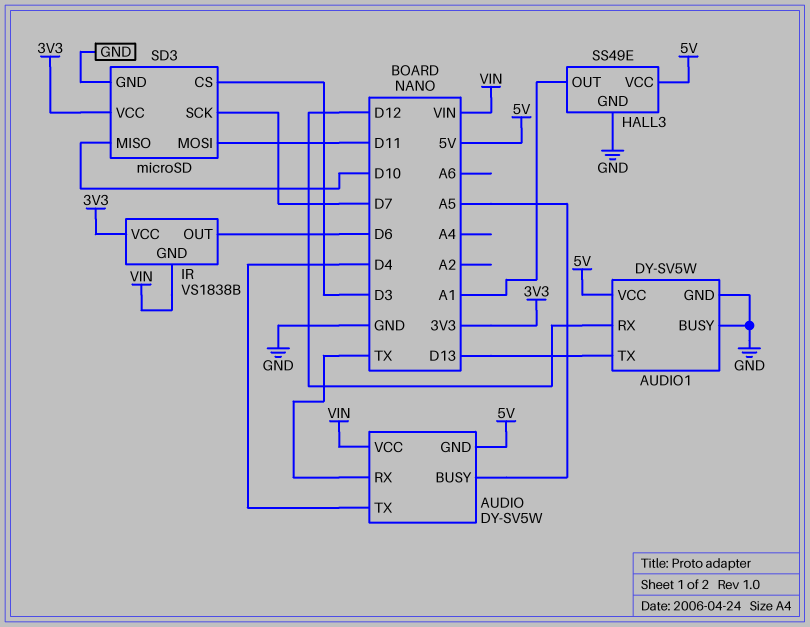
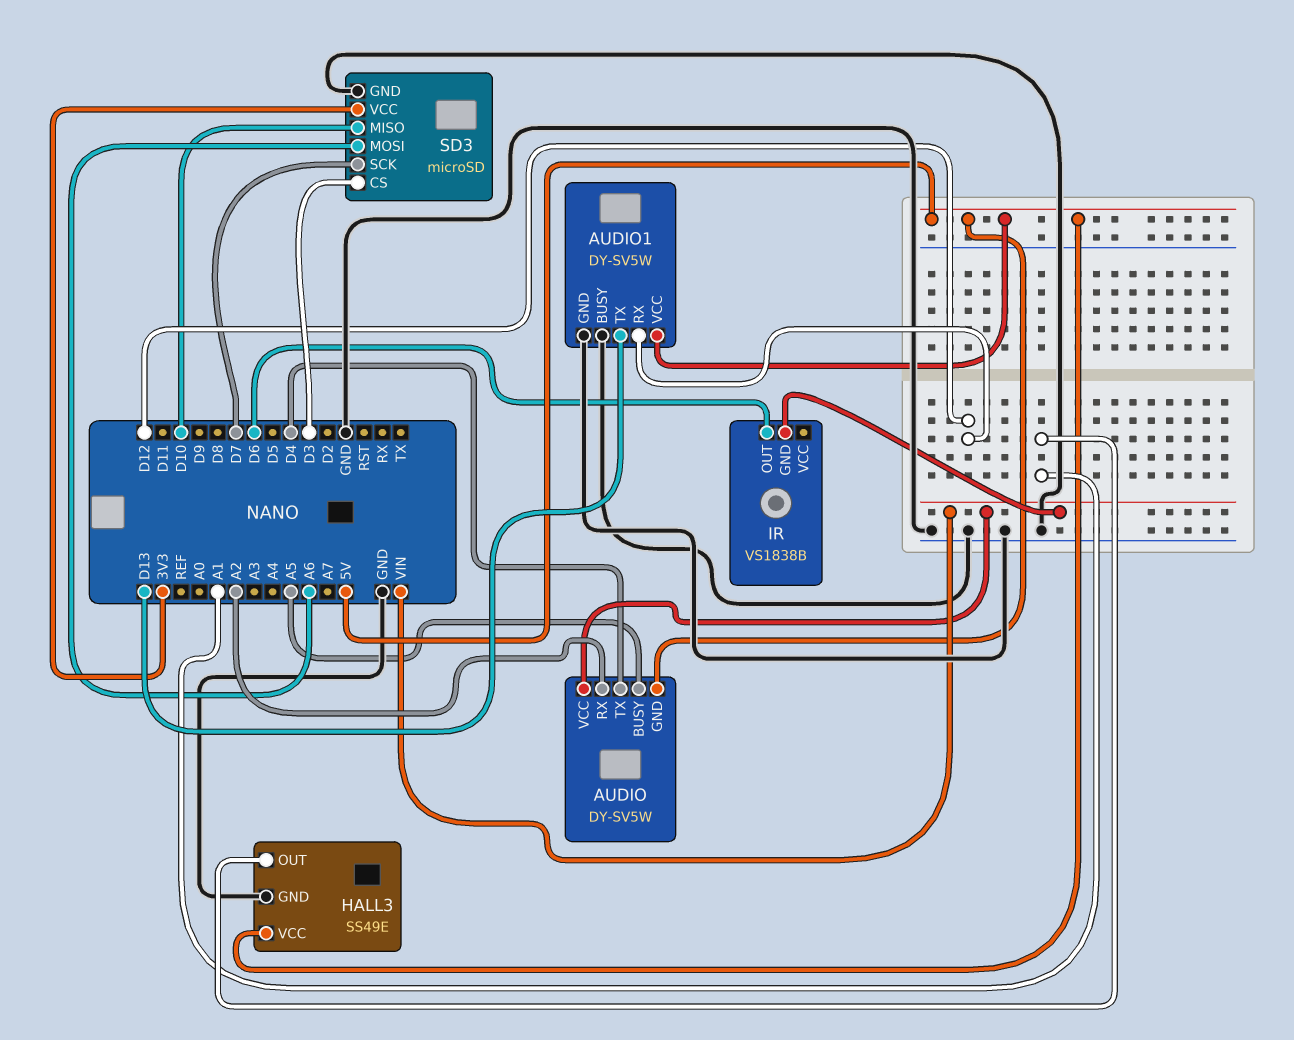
AUDIO pin RX: TX -> A2
IR pin VCC: 3V3 -> none
SD3 pin MOSI: D11 -> A6

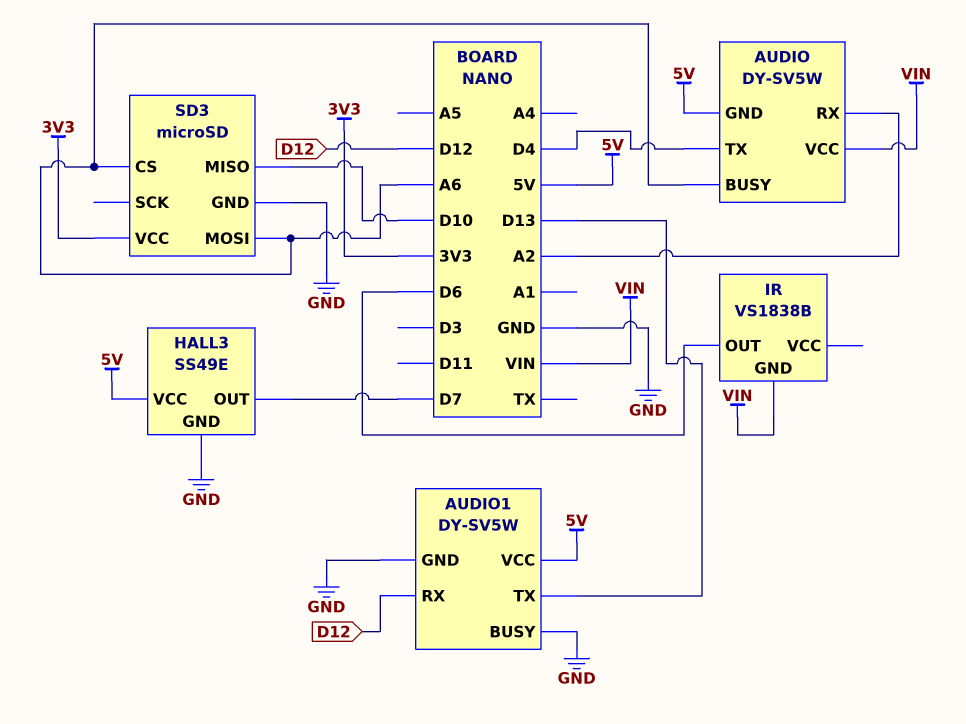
AUDIO pin BUSY: A5 -> A6
HALL3 pin OUT: A1 -> D7
SD3 pin CS: D3 -> A6
SD3 pin SCK: D7 -> none

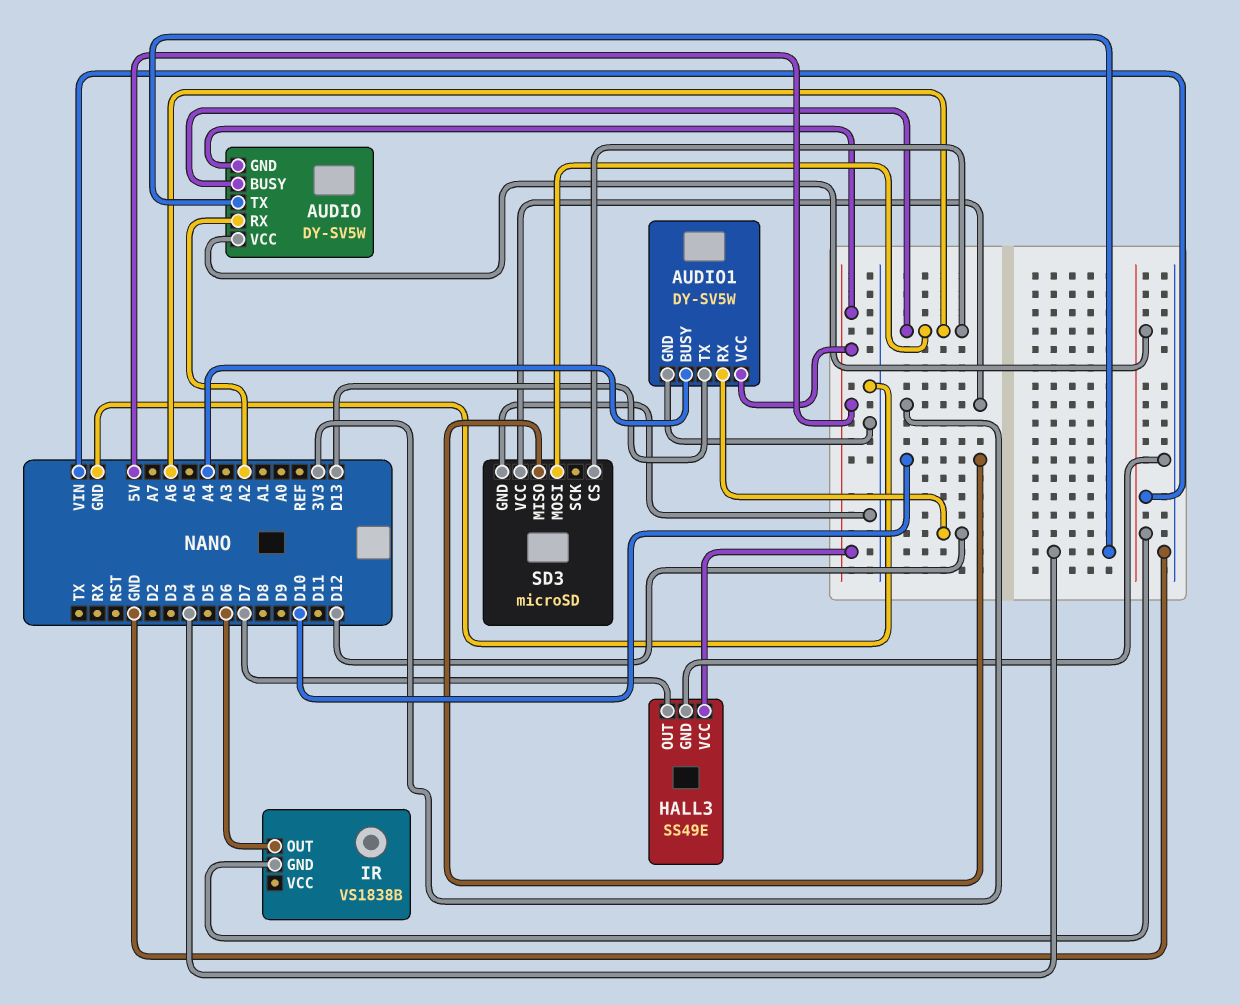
AUDIO1 pin BUSY: GND -> A4

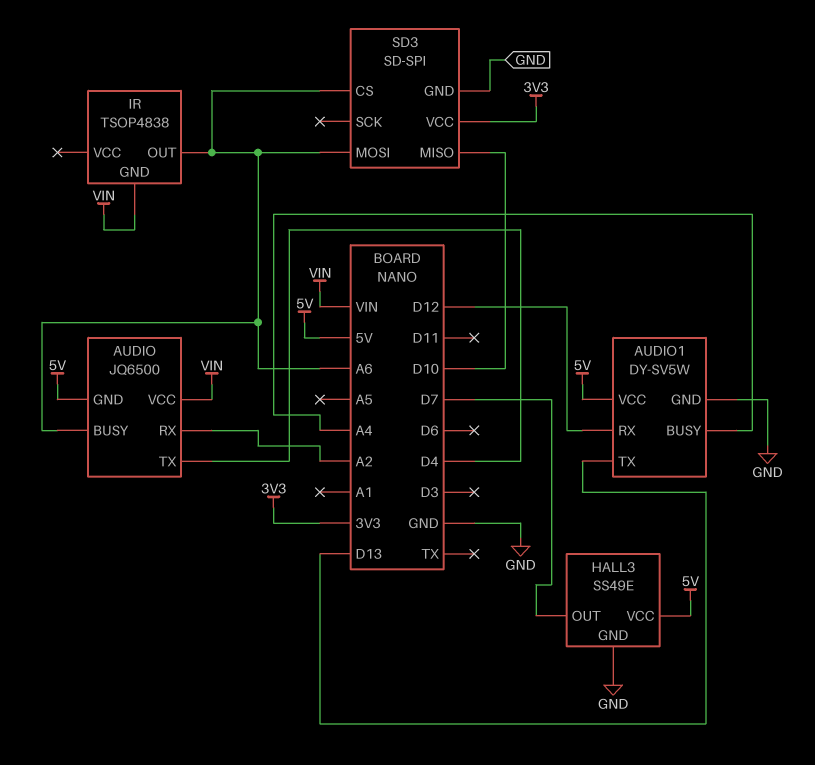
AUDIO: DY-SV5W -> JQ6500
IR: VS1838B -> TSOP4838
IR pin OUT: D6 -> A6
SD3: microSD -> SD-SPI

